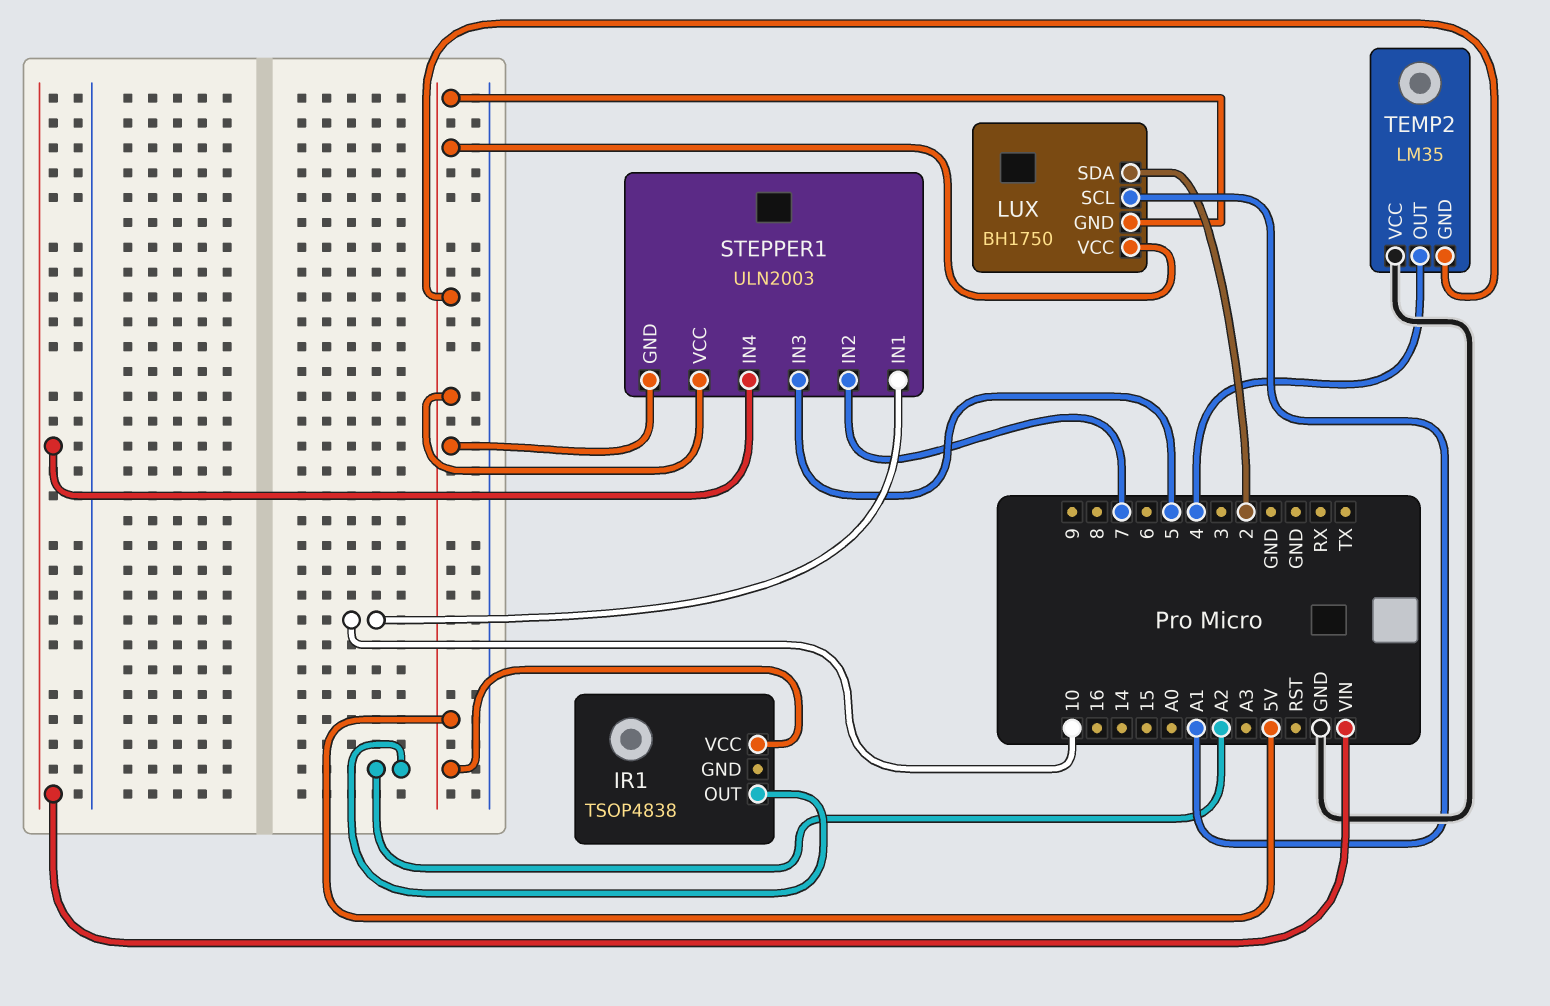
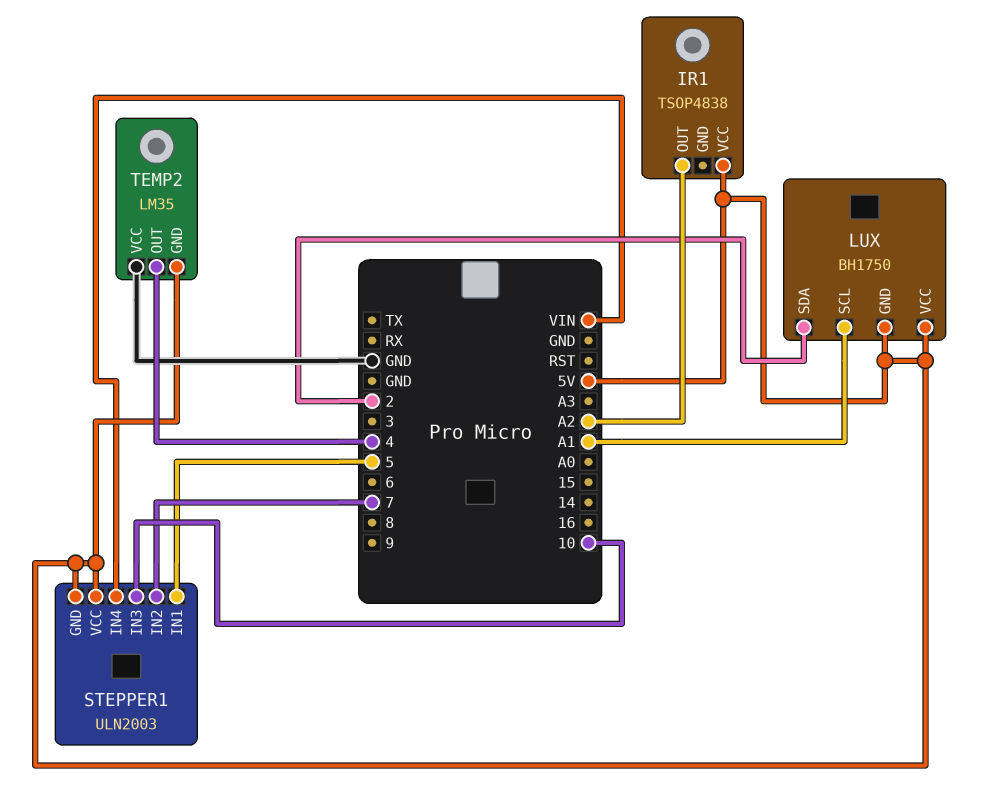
STEPPER1 pin IN1: 10 -> 5
STEPPER1 pin IN3: 5 -> 10

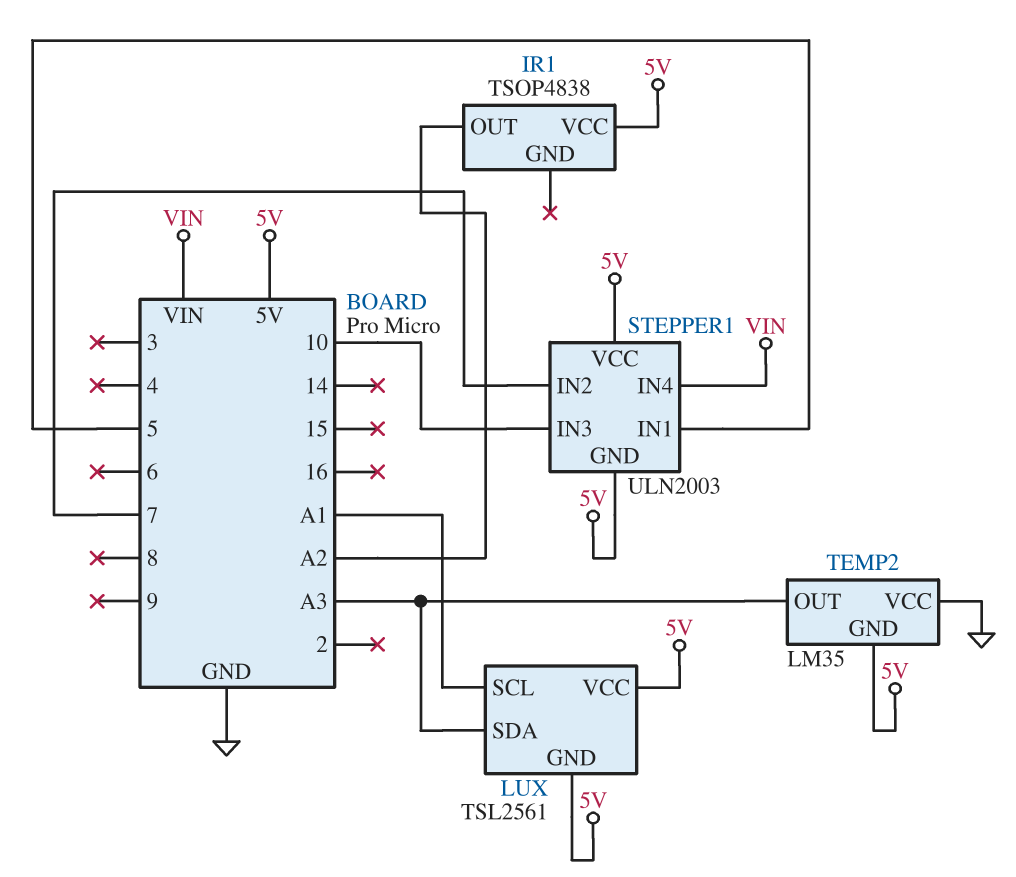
LUX: BH1750 -> TSL2561
LUX pin SDA: 2 -> A3
TEMP2 pin OUT: 4 -> A3

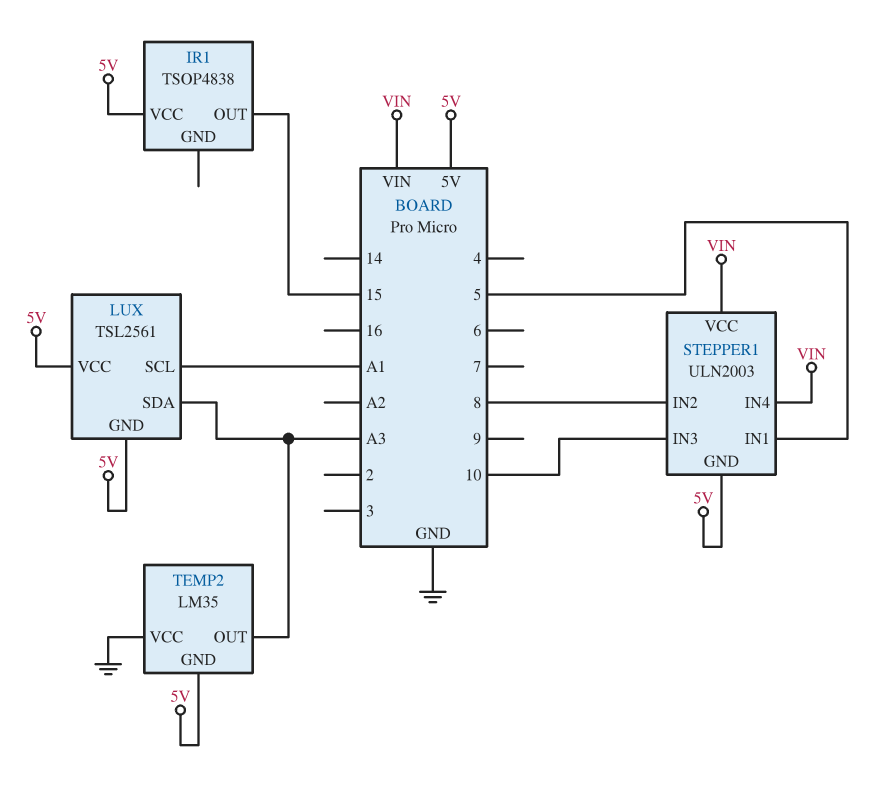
IR1 pin OUT: A2 -> 15
STEPPER1 pin IN2: 7 -> 8
STEPPER1 pin VCC: 5V -> VIN

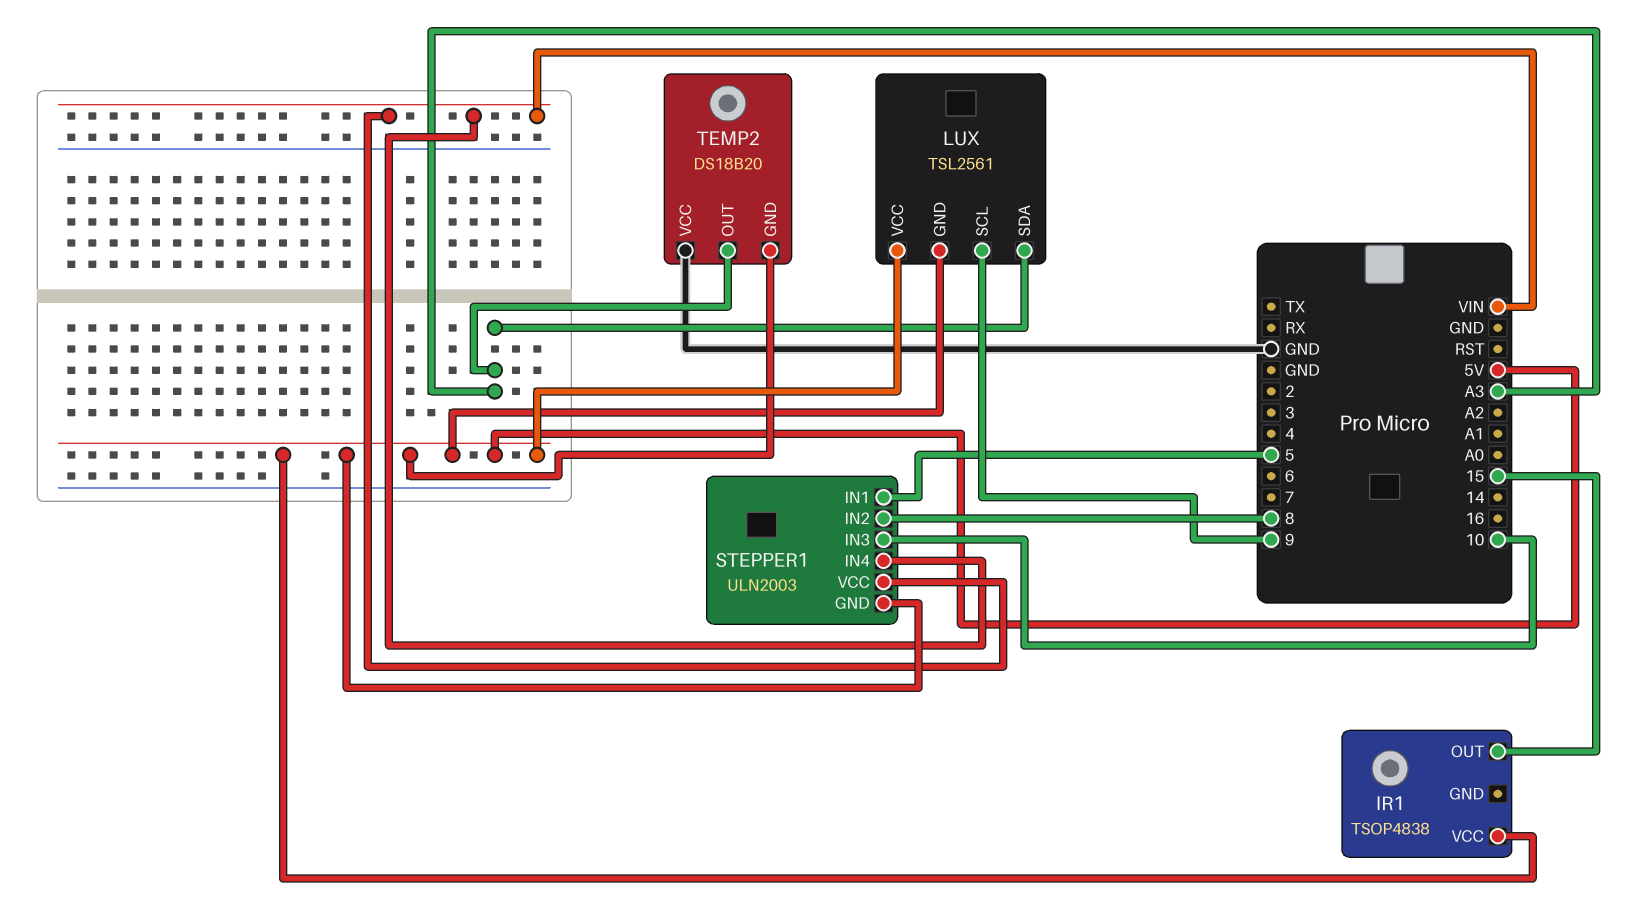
LUX pin SCL: A1 -> 9
TEMP2: LM35 -> DS18B20

